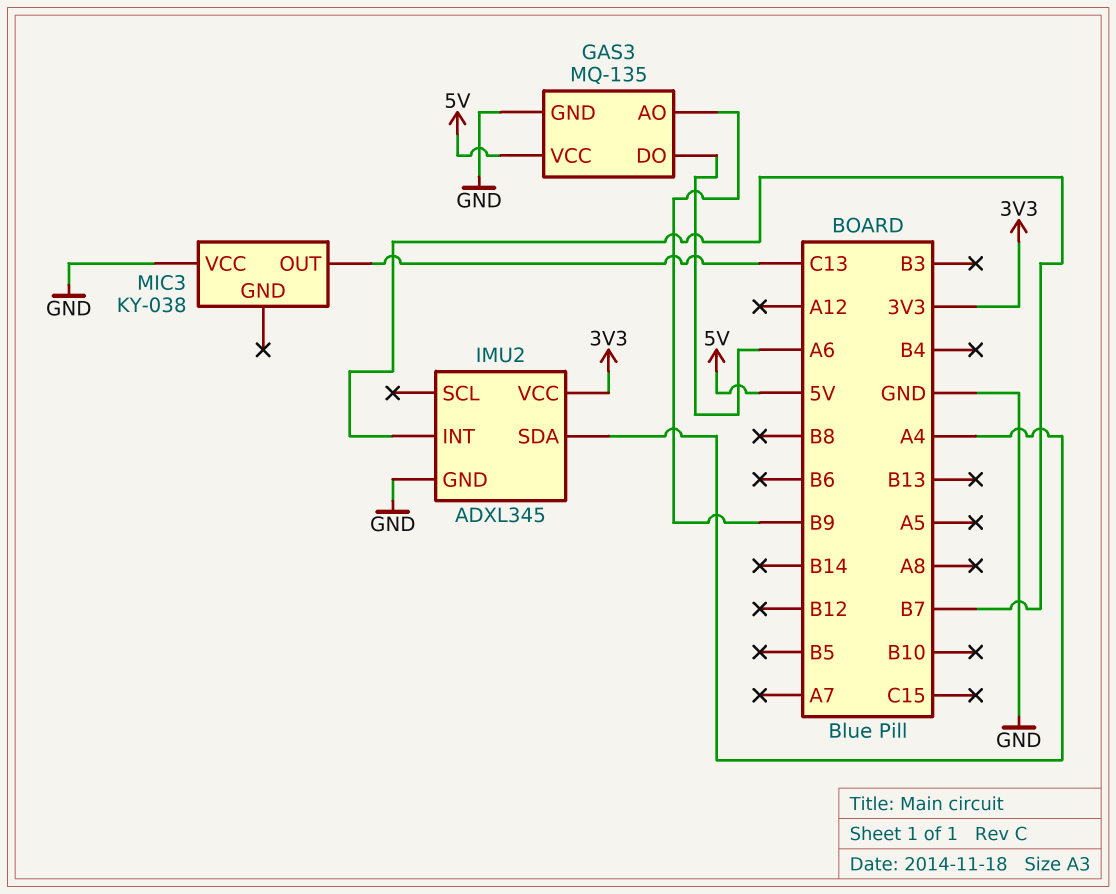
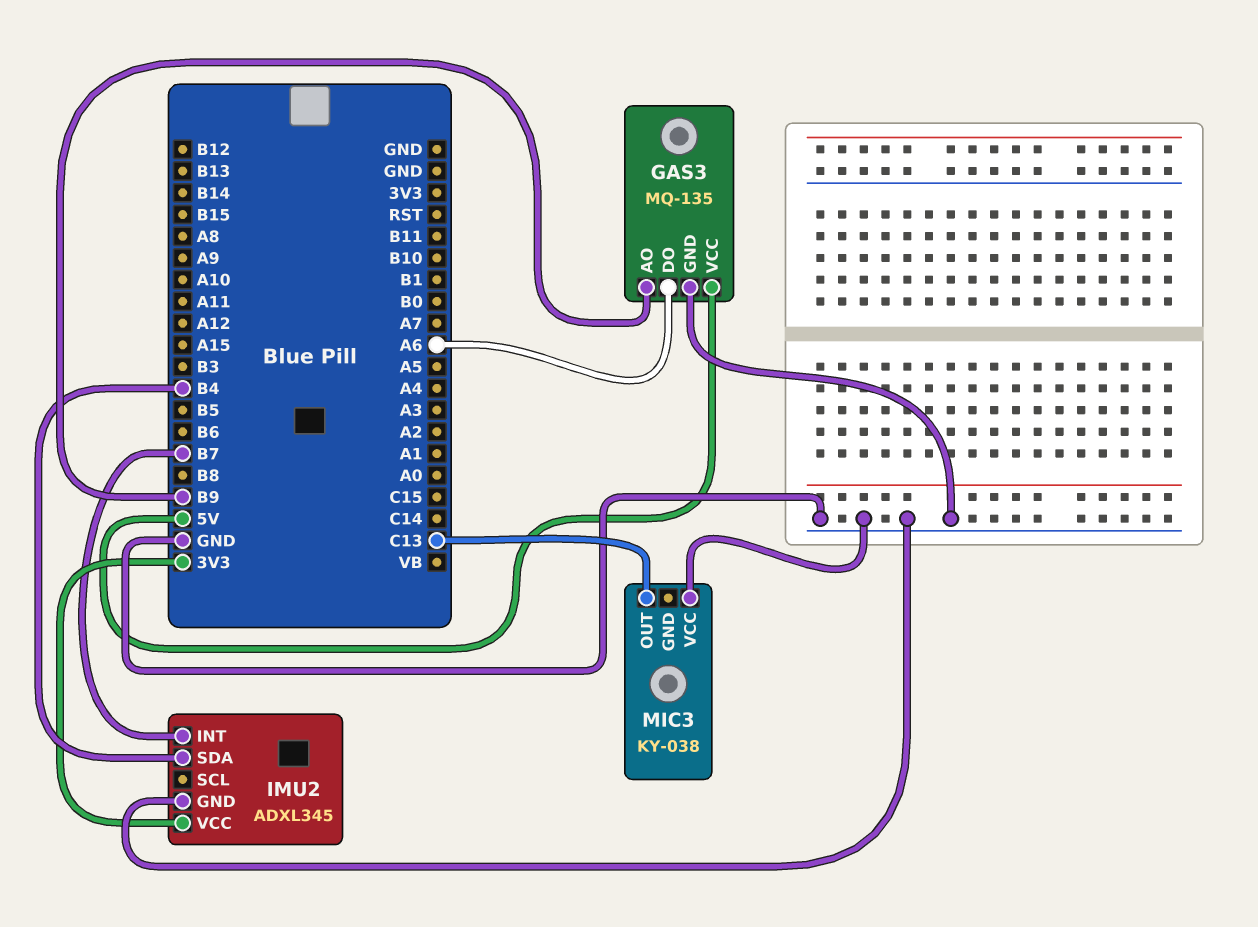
IMU2 pin SDA: A4 -> B4

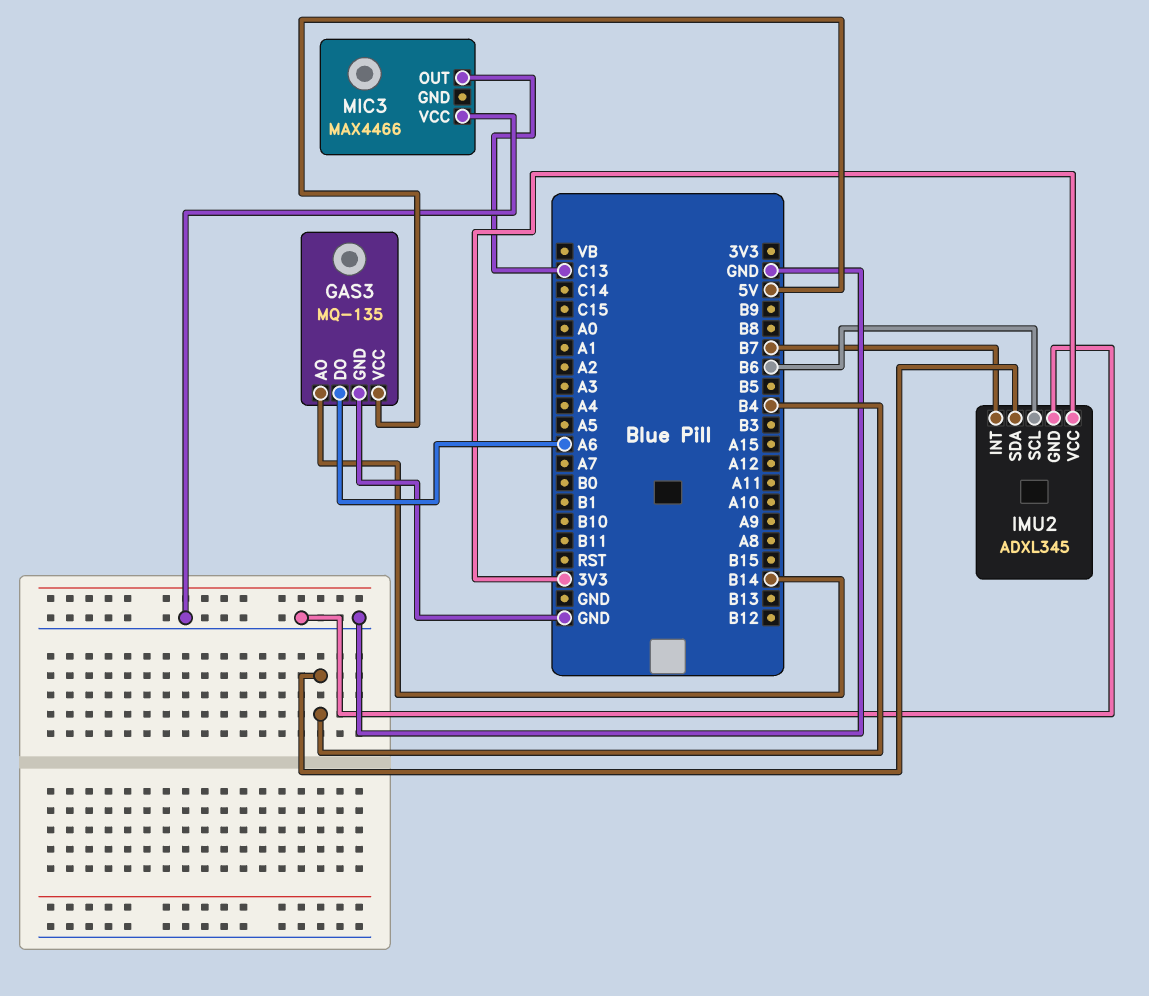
GAS3 pin AO: B9 -> B14
IMU2 pin SCL: none -> B6
MIC3: KY-038 -> MAX4466

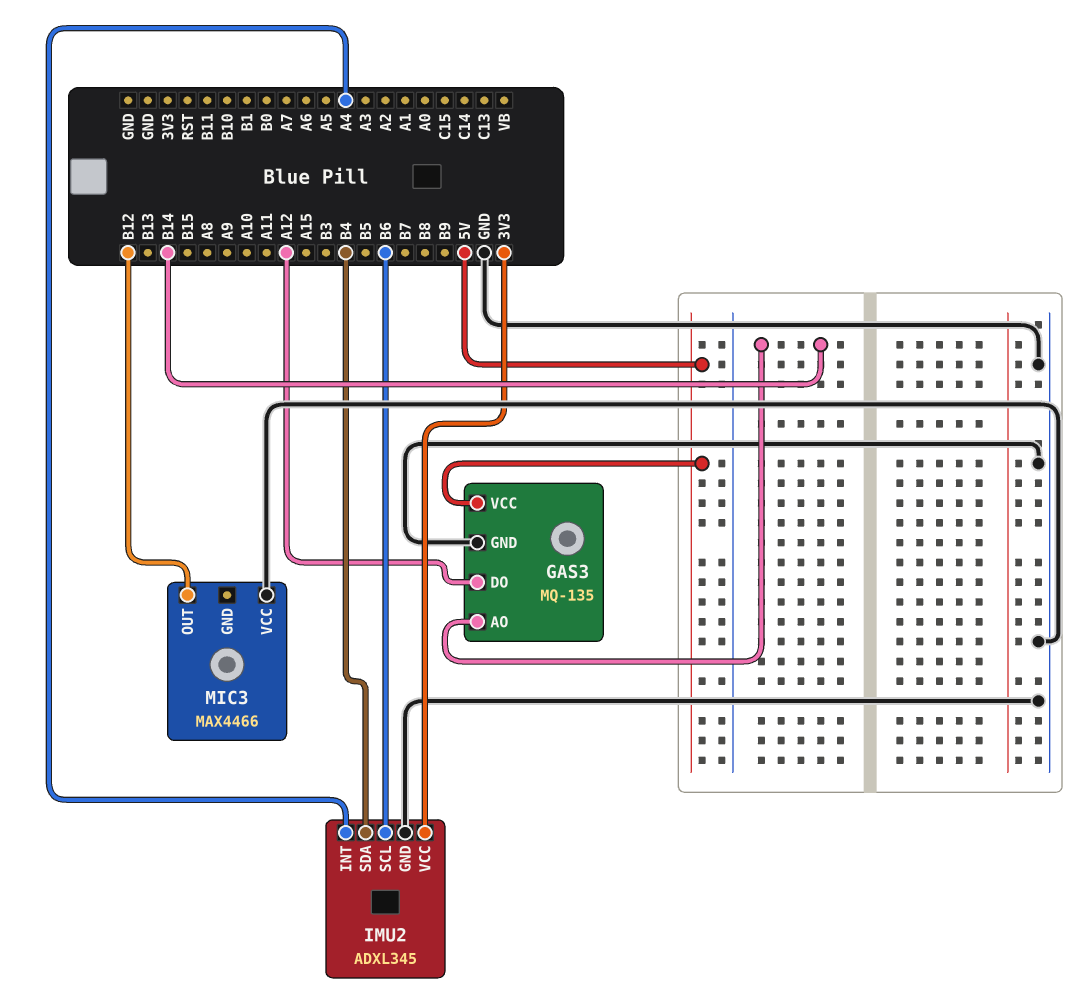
GAS3 pin DO: A6 -> A12
IMU2 pin INT: B7 -> A4
MIC3 pin OUT: C13 -> B12

